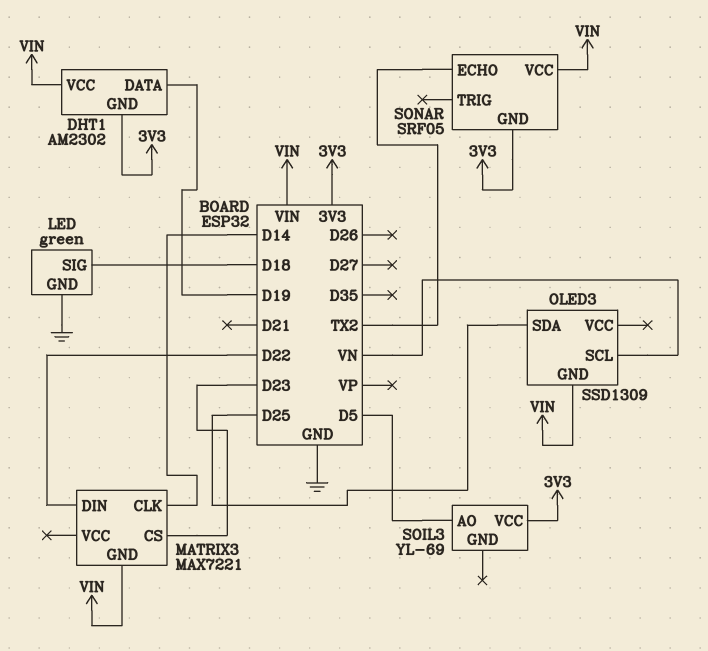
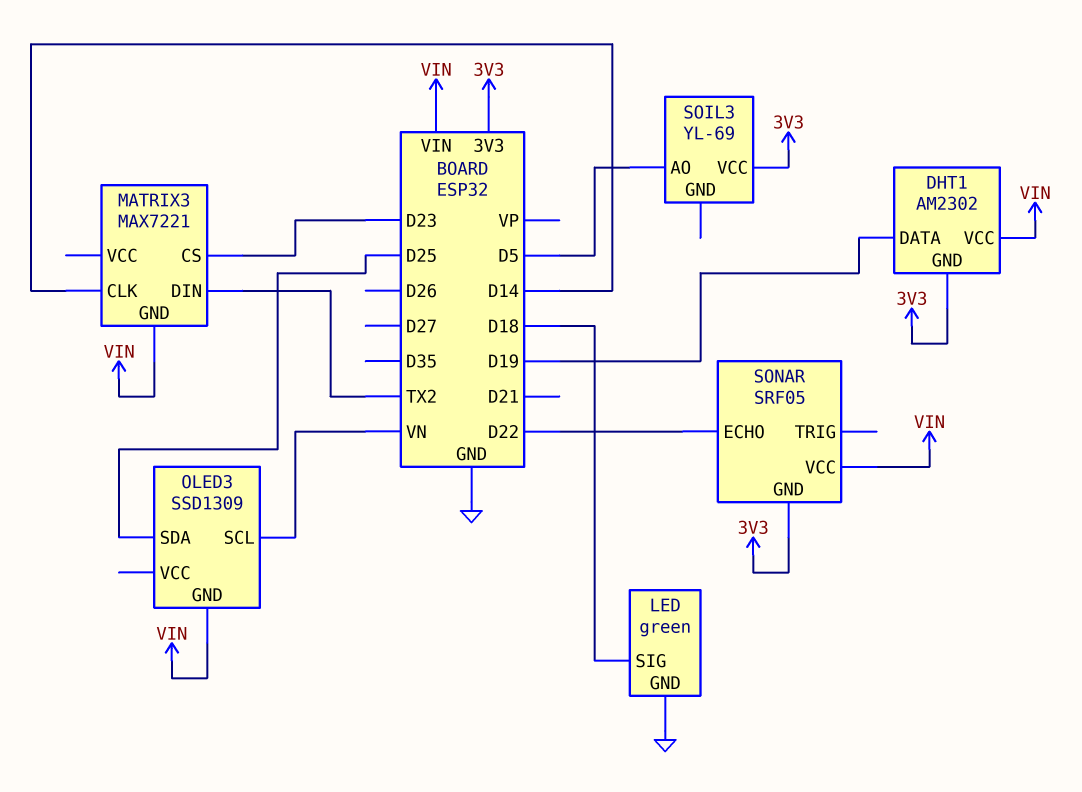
MATRIX3 pin DIN: D22 -> TX2
SONAR pin ECHO: TX2 -> D22

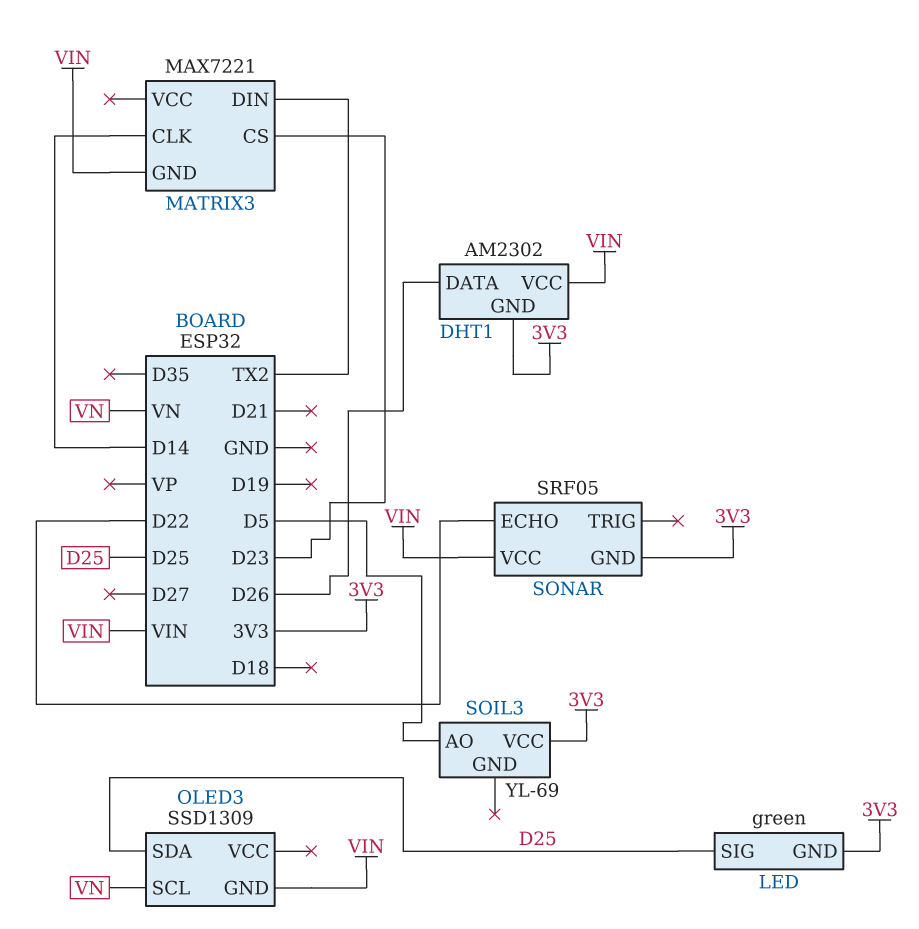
DHT1 pin DATA: D19 -> D26
LED pin GND: GND -> 3V3
LED pin SIG: D18 -> D25

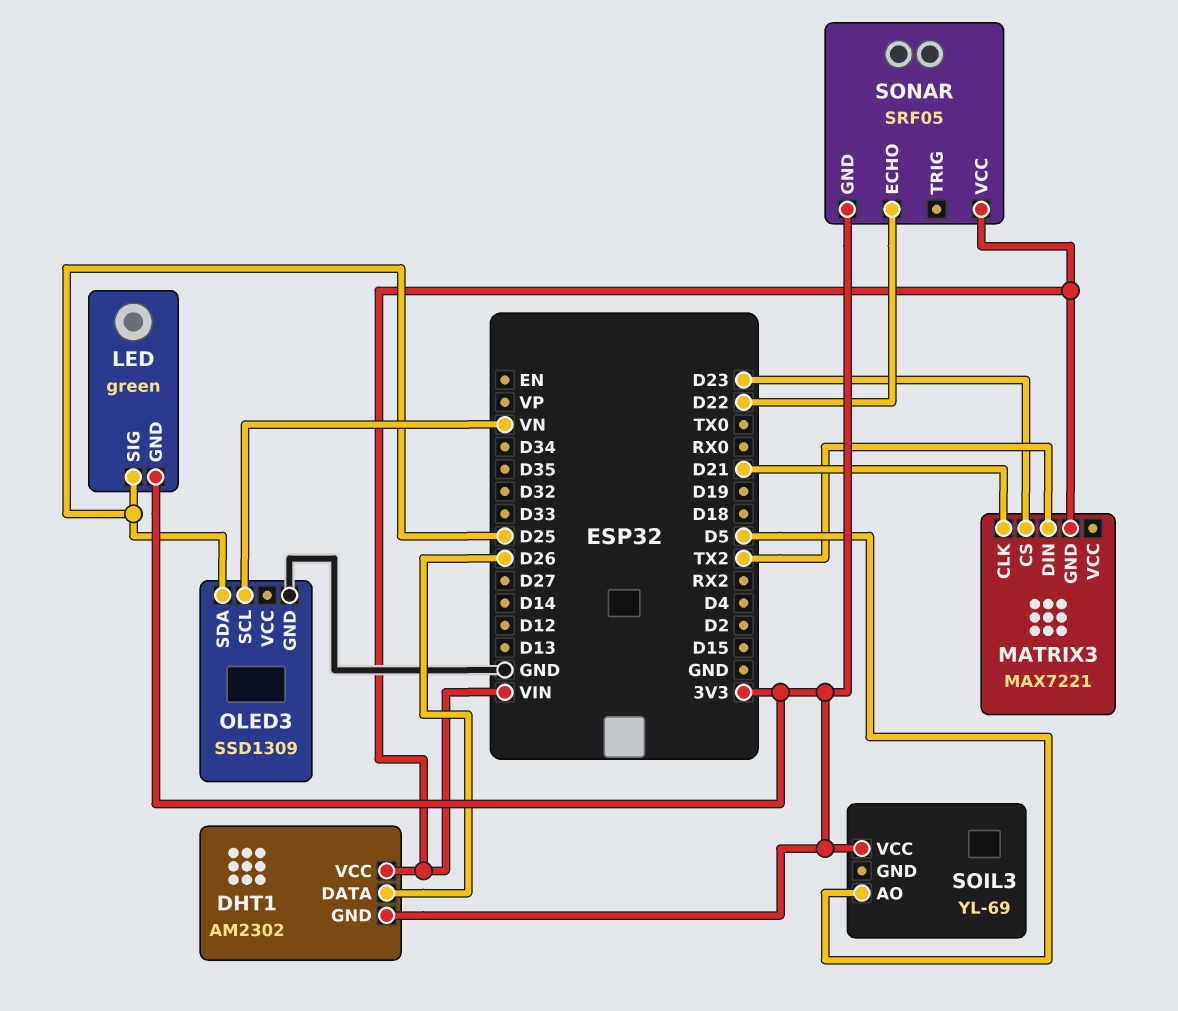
MATRIX3 pin CLK: D14 -> D21
OLED3 pin GND: VIN -> GND

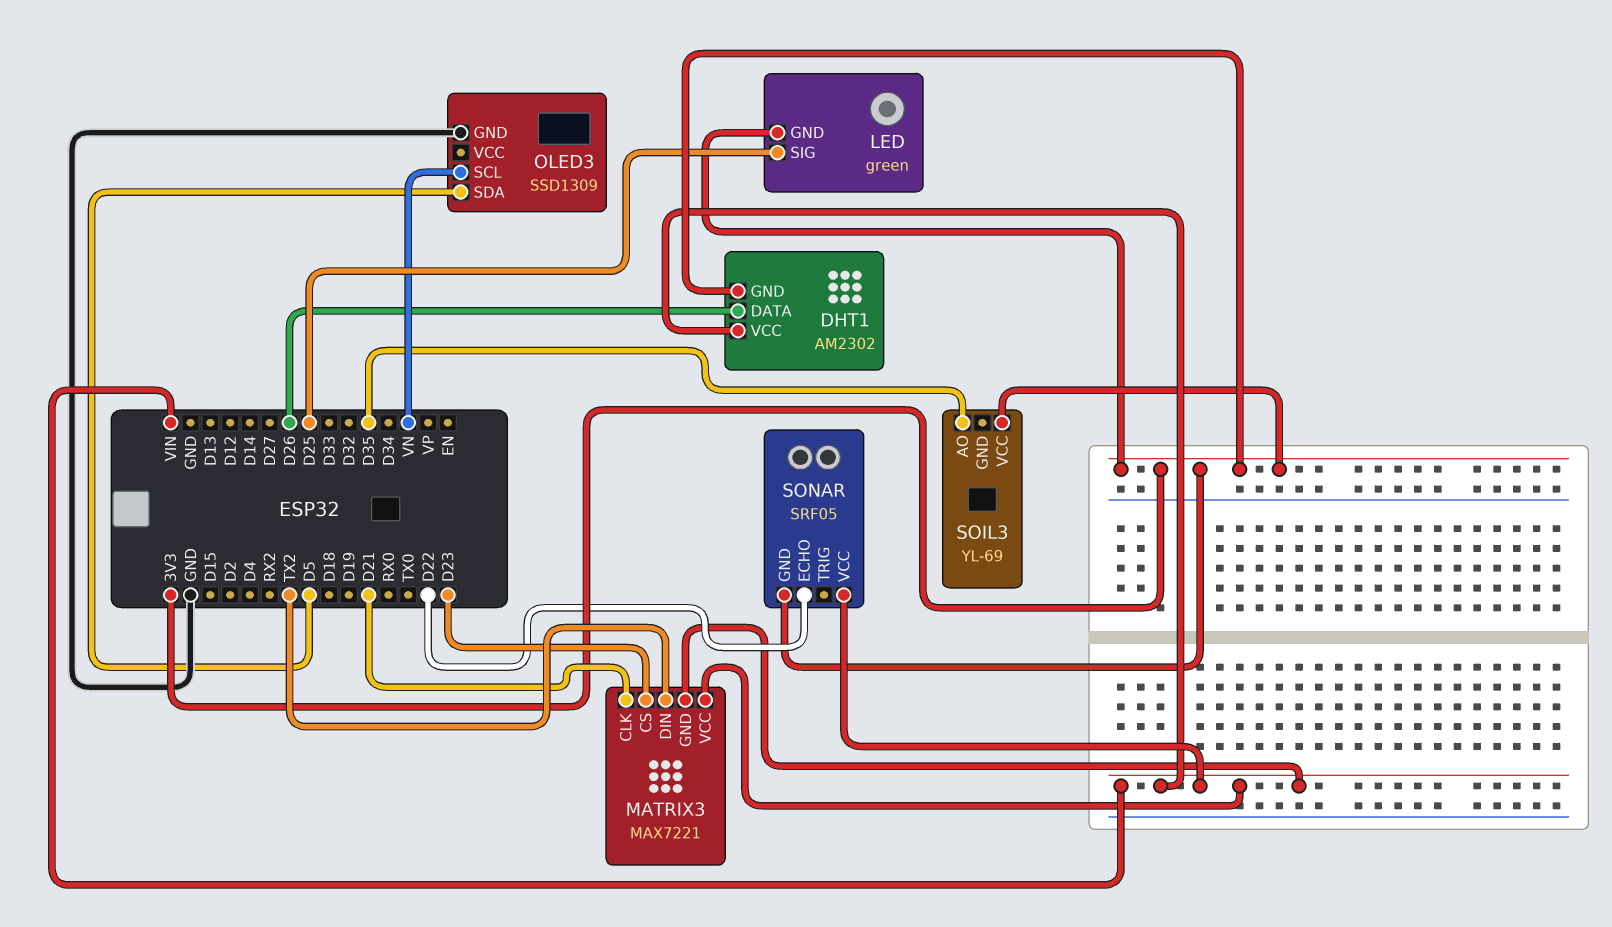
MATRIX3 pin VCC: none -> VIN
OLED3 pin SDA: D25 -> D5
SOIL3 pin AO: D5 -> D35

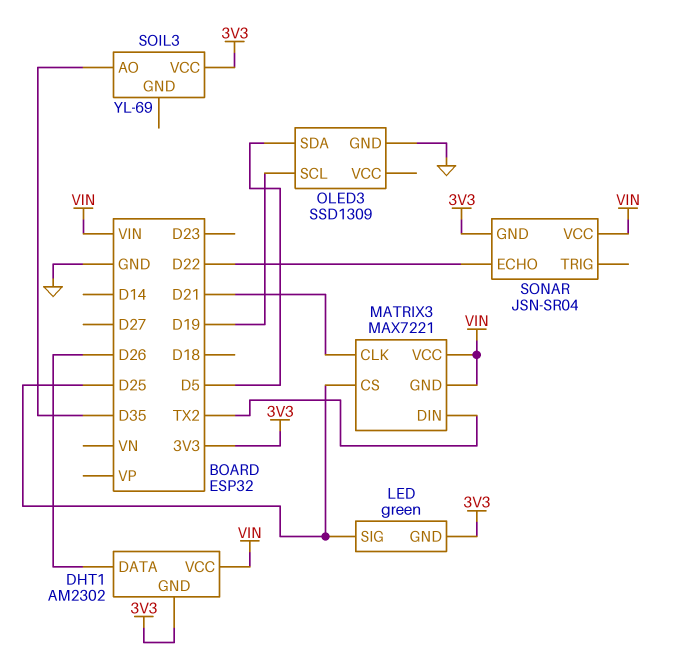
MATRIX3 pin CS: D23 -> D25
OLED3 pin SCL: VN -> D19
SONAR: SRF05 -> JSN-SR04

